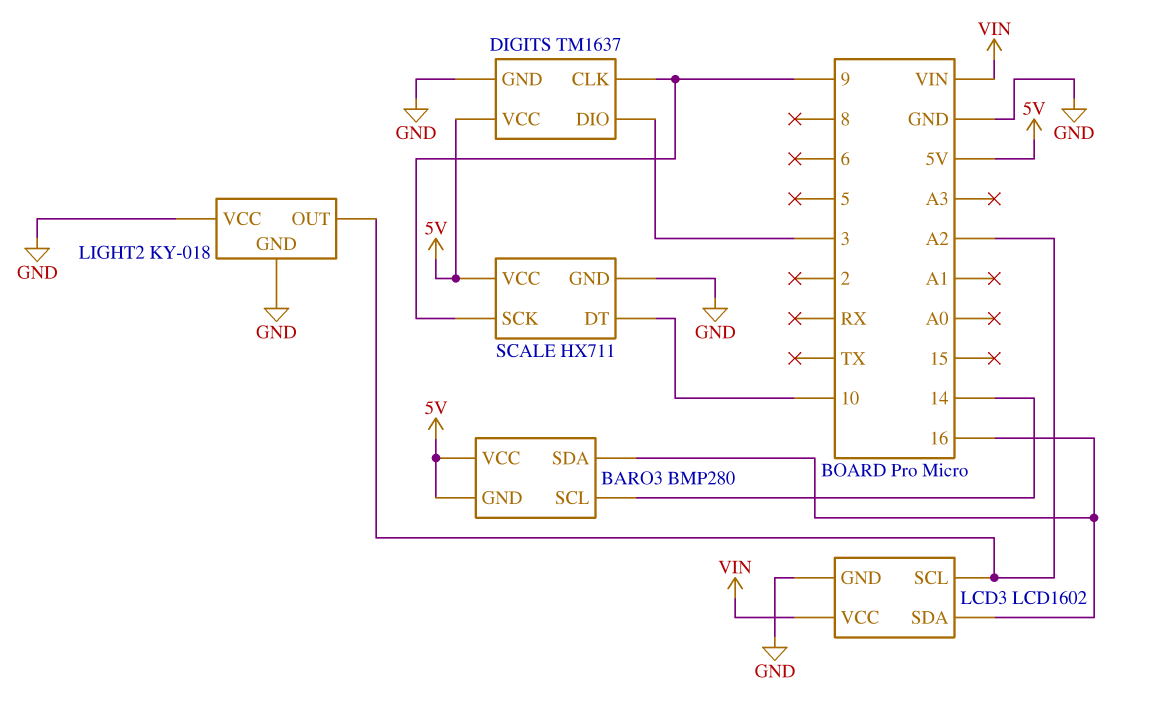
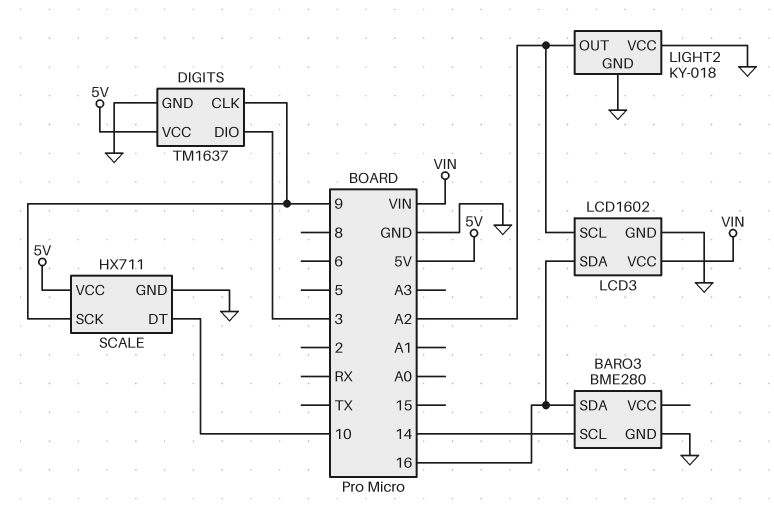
BARO3: BMP280 -> BME280
BARO3 pin GND: 5V -> GND
BARO3 pin VCC: 5V -> none

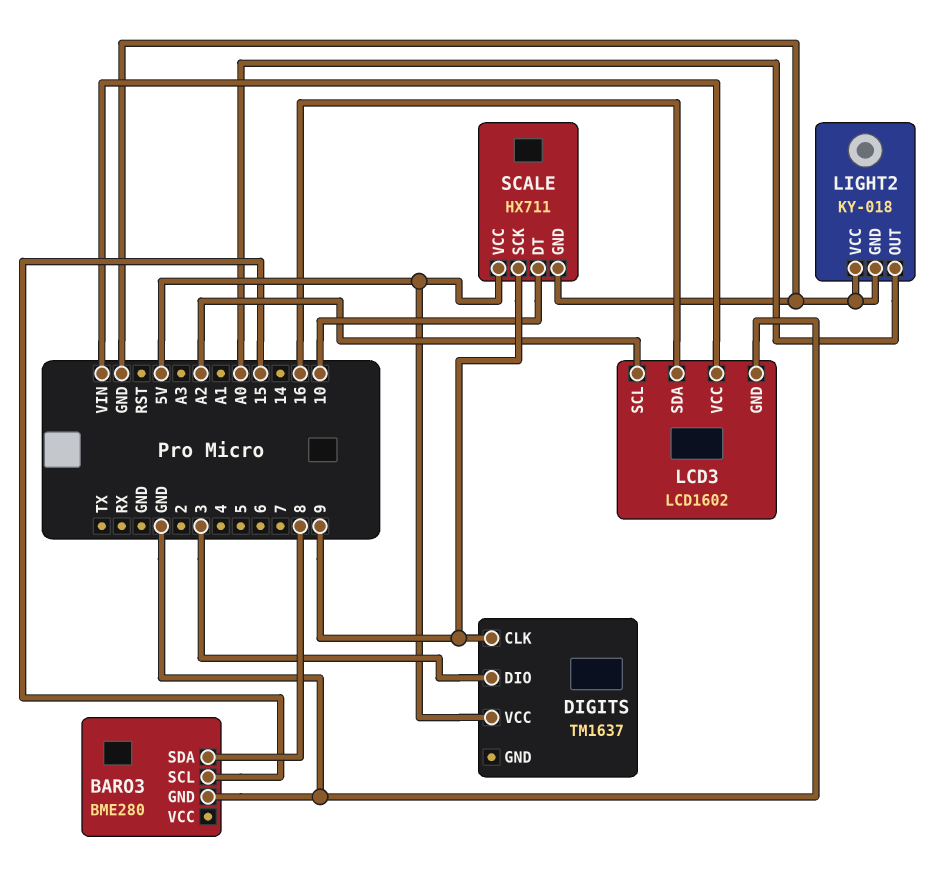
BARO3 pin SCL: 14 -> 15
BARO3 pin SDA: 16 -> 8
DIGITS pin GND: GND -> none
LIGHT2 pin OUT: A2 -> A0

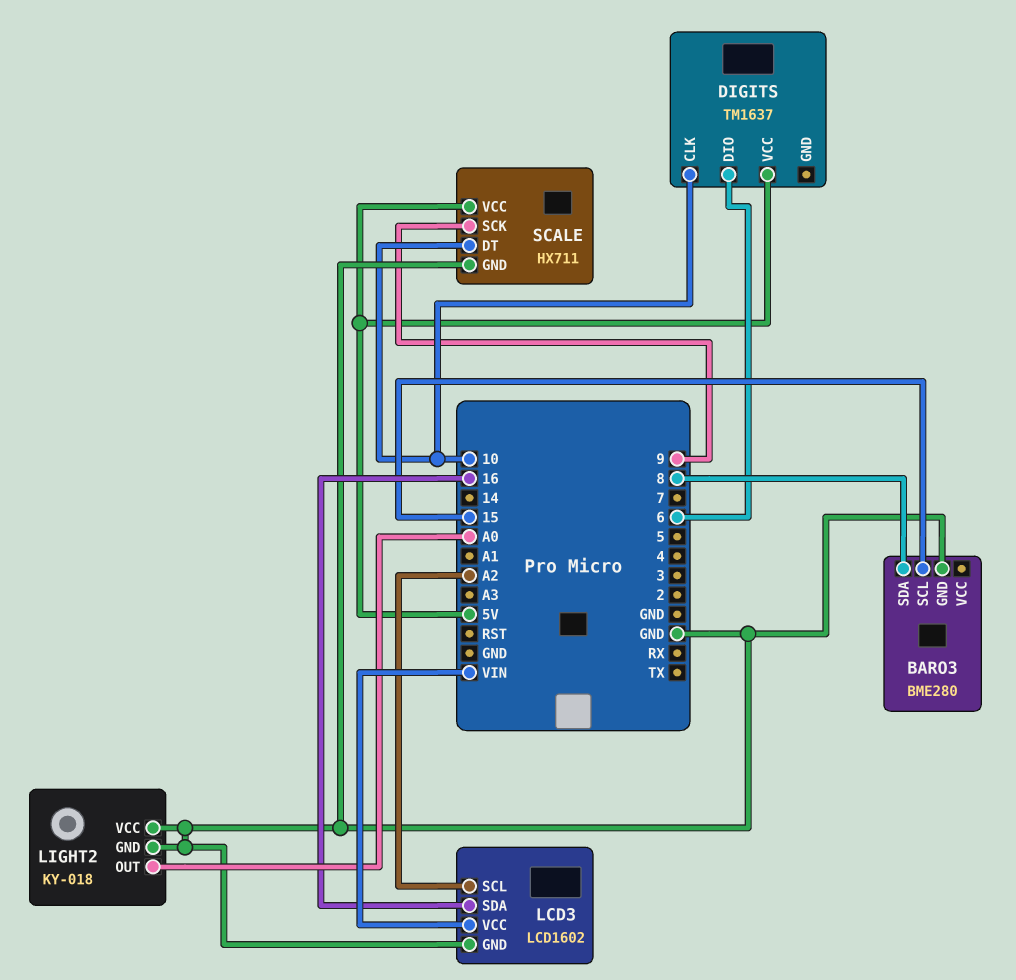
DIGITS pin CLK: 9 -> 10
DIGITS pin DIO: 3 -> 6

